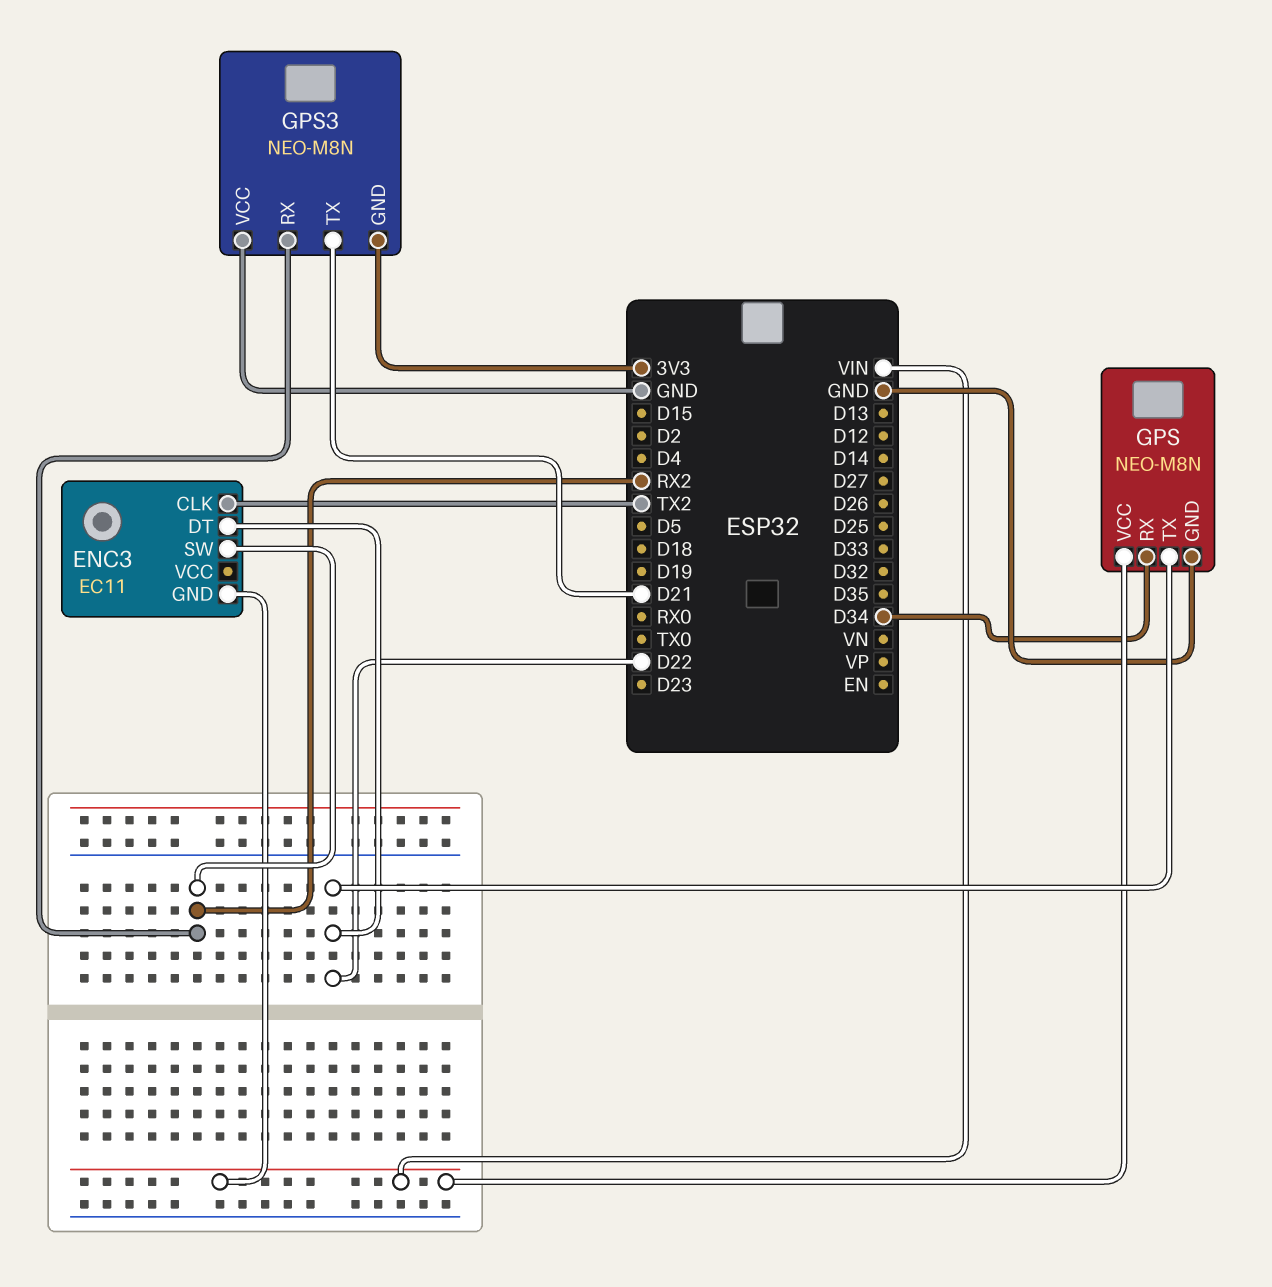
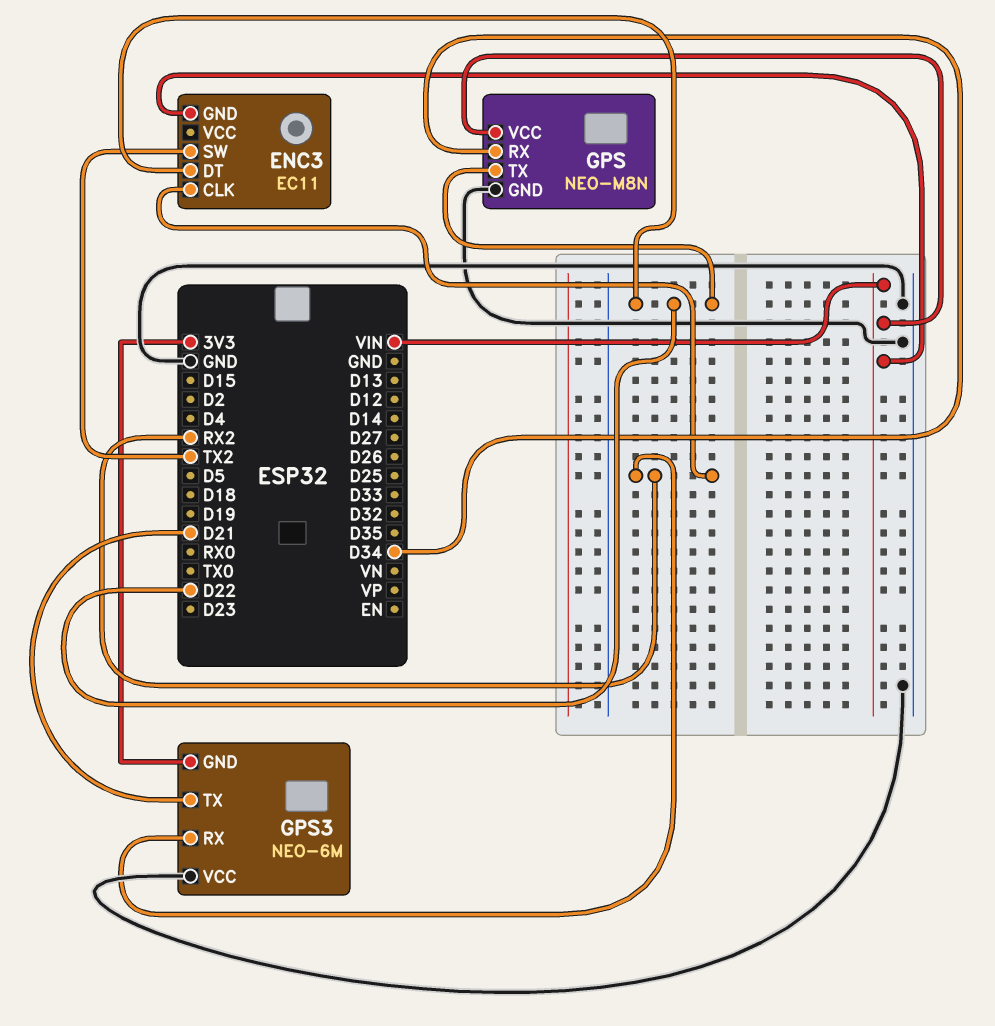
ENC3 pin CLK: TX2 -> RX2
ENC3 pin SW: RX2 -> TX2
GPS3: NEO-M8N -> NEO-6M

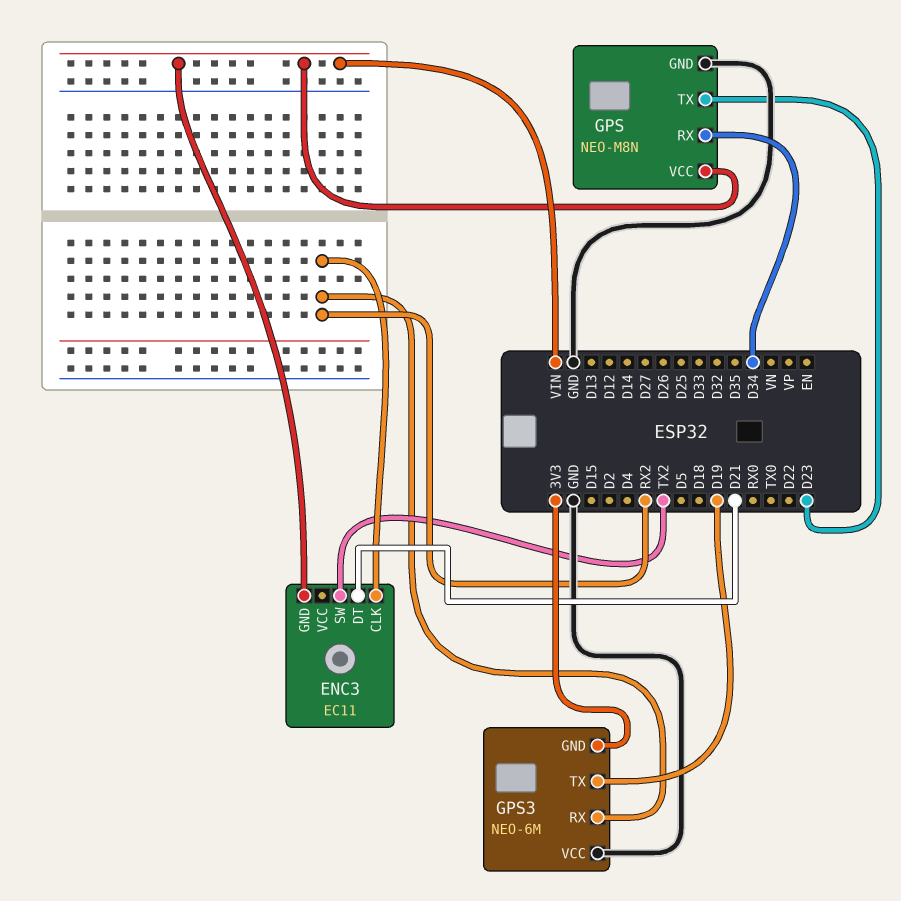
ENC3 pin DT: D22 -> D21
GPS pin TX: D22 -> D23
GPS3 pin TX: D21 -> D19

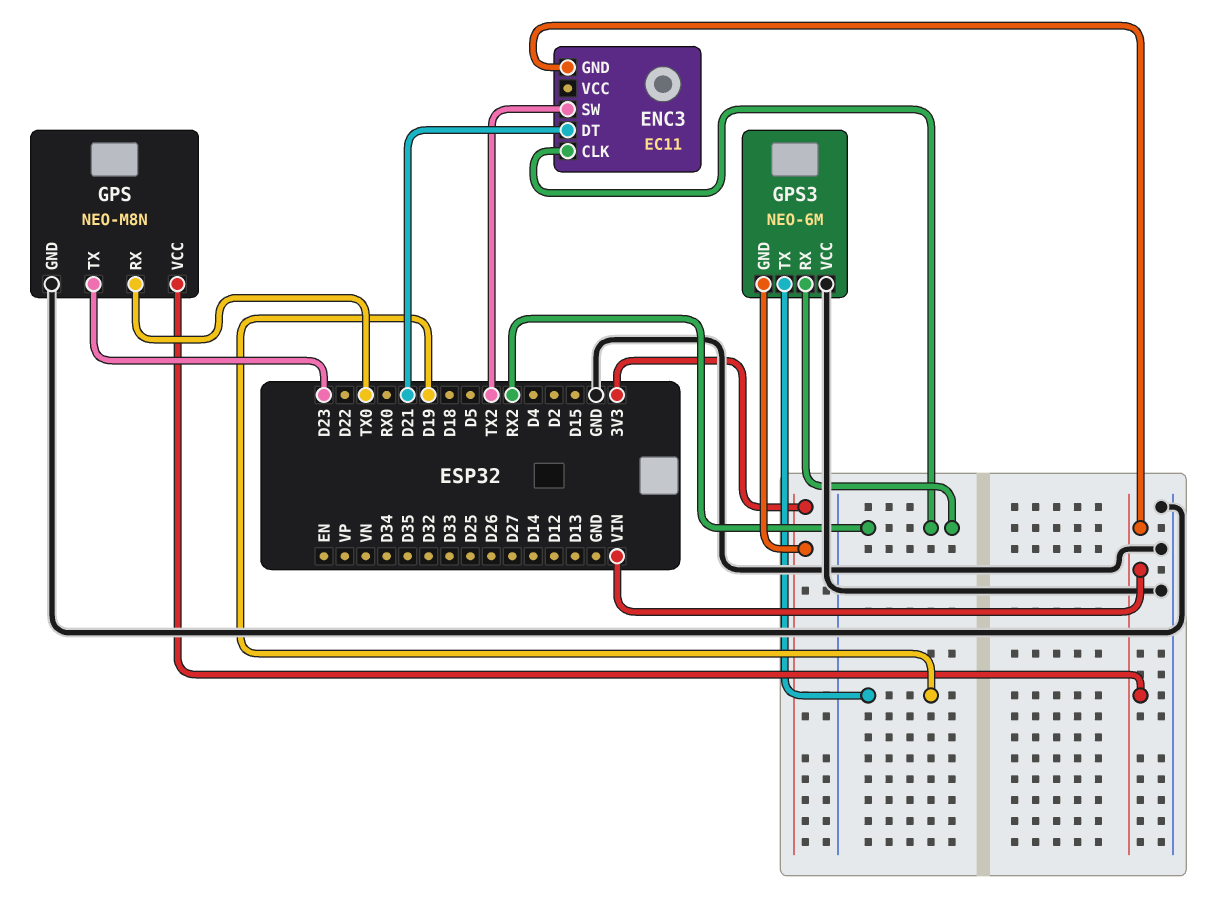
GPS pin RX: D34 -> TX0

